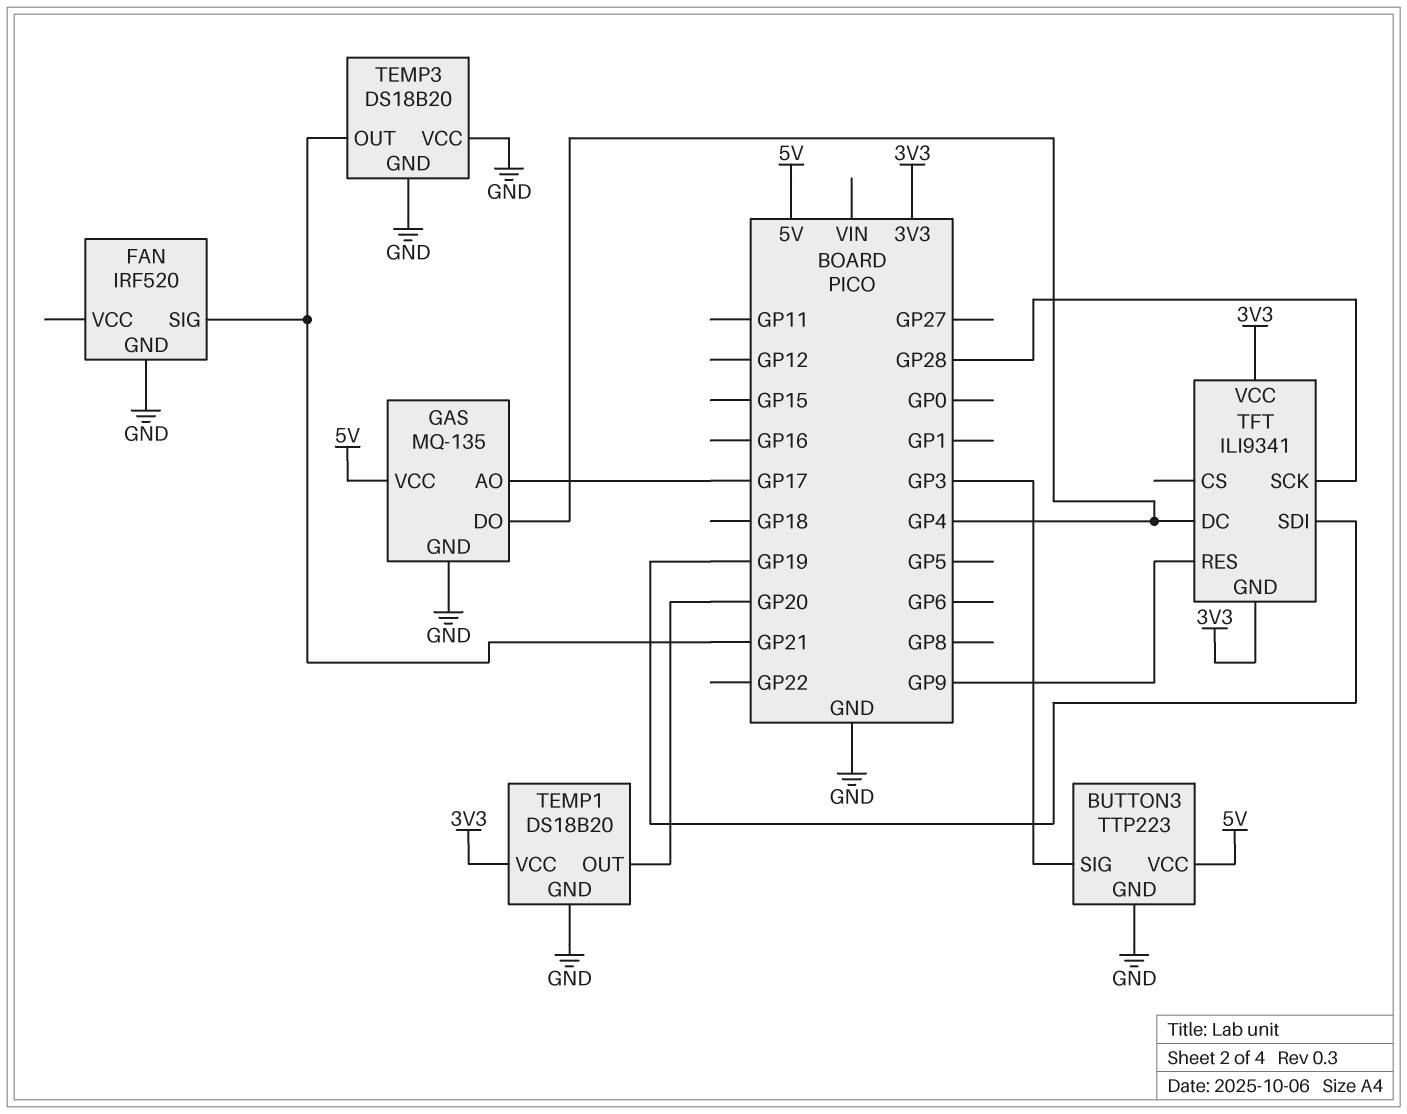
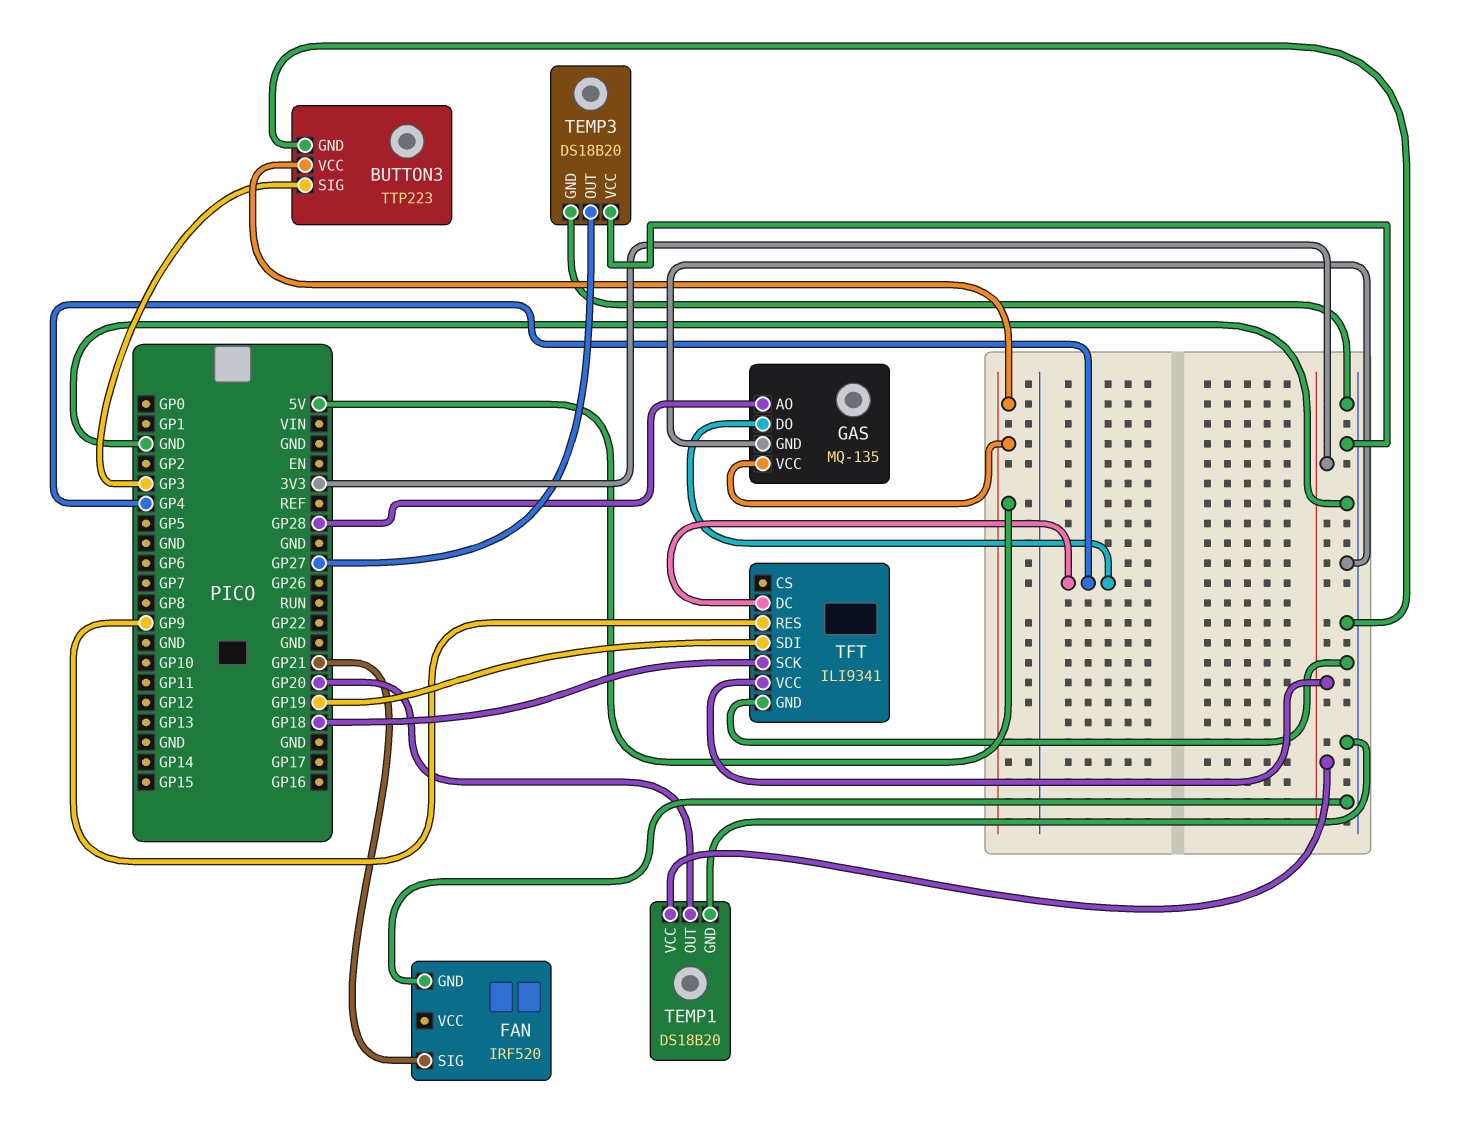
GAS pin AO: GP17 -> GP28
TEMP3 pin OUT: GP21 -> GP27
TFT pin GND: 3V3 -> GND
TFT pin SCK: GP28 -> GP18

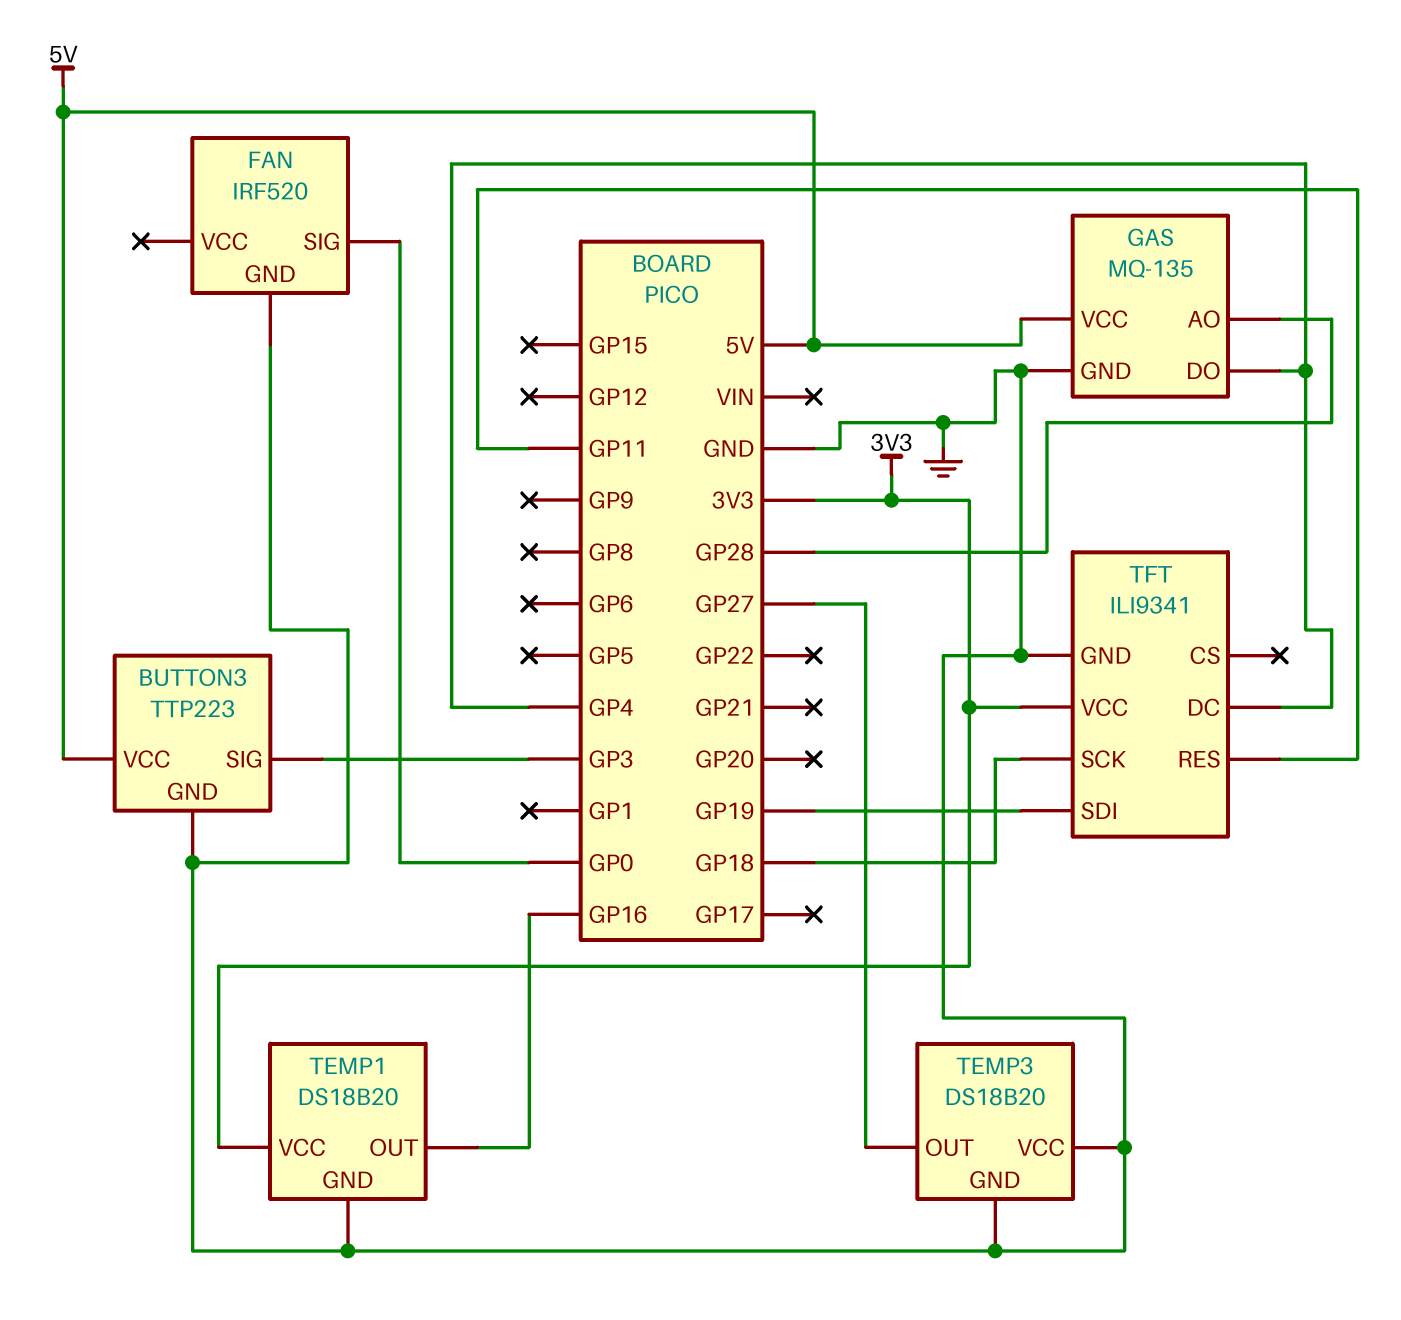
FAN pin SIG: GP21 -> GP0
TEMP1 pin OUT: GP20 -> GP16
TFT pin RES: GP9 -> GP11

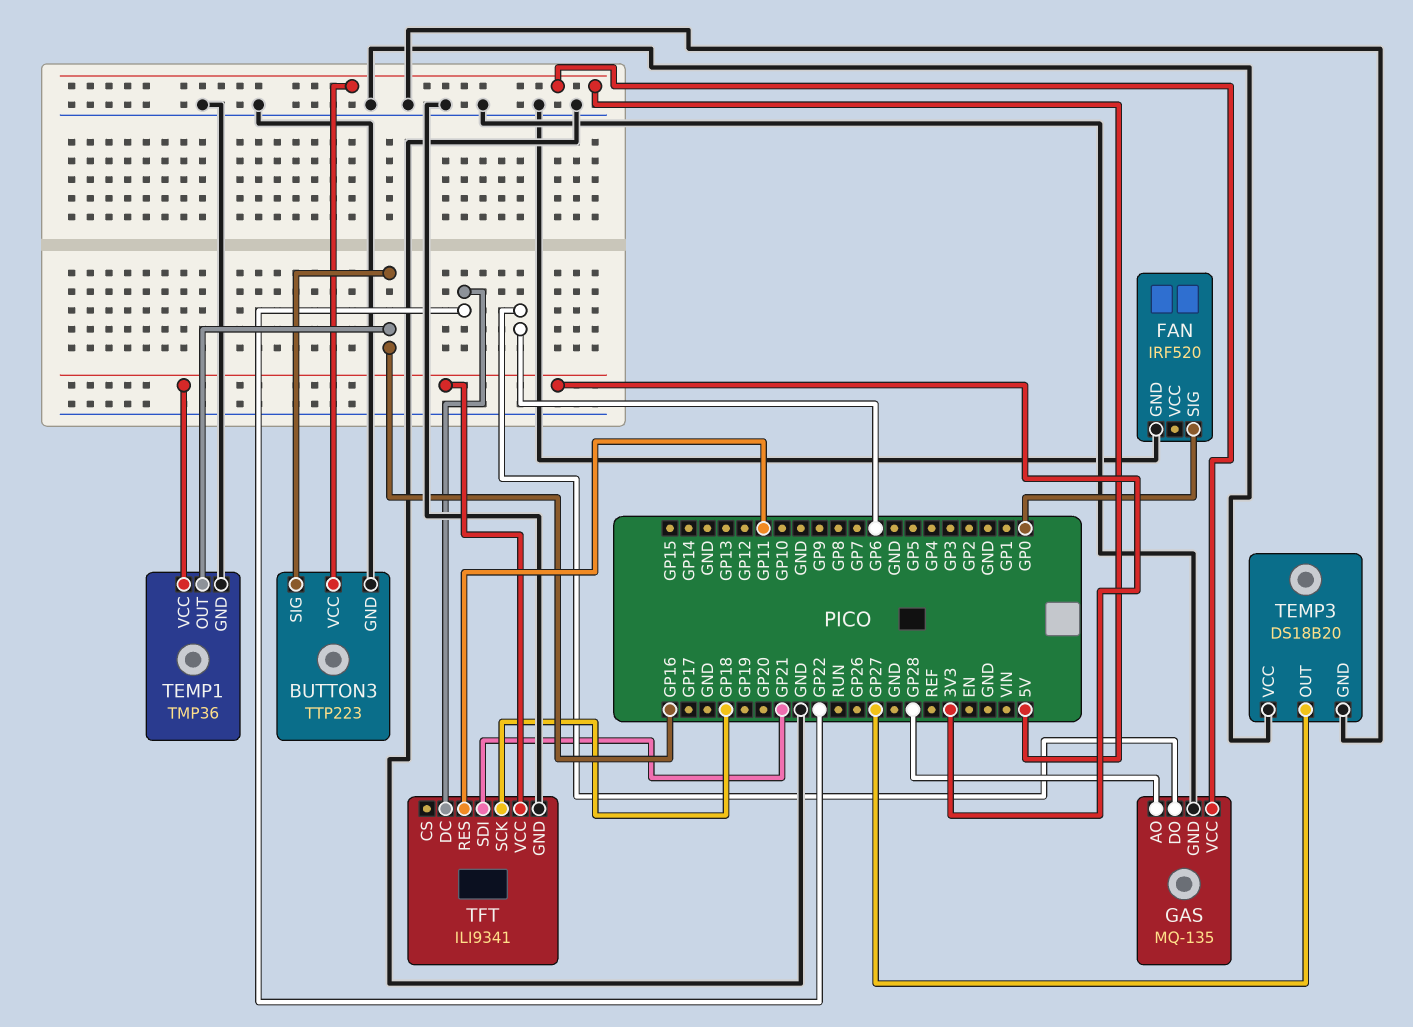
BUTTON3 pin SIG: GP3 -> GP16
GAS pin DO: GP4 -> GP6
TEMP1: DS18B20 -> TMP36
TFT pin DC: GP4 -> GP22
TFT pin SDI: GP19 -> GP21

